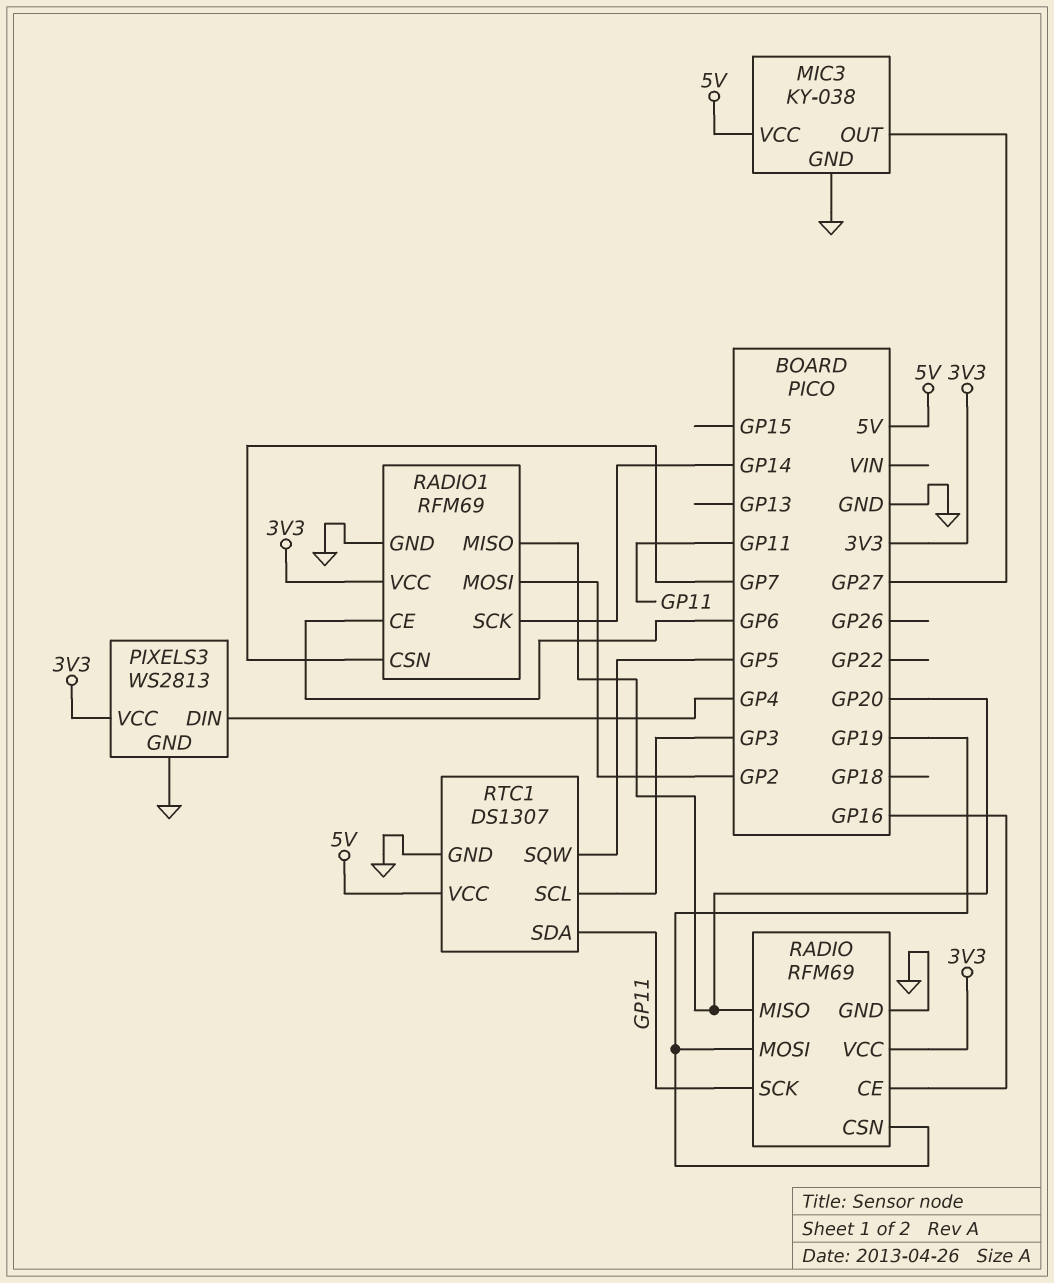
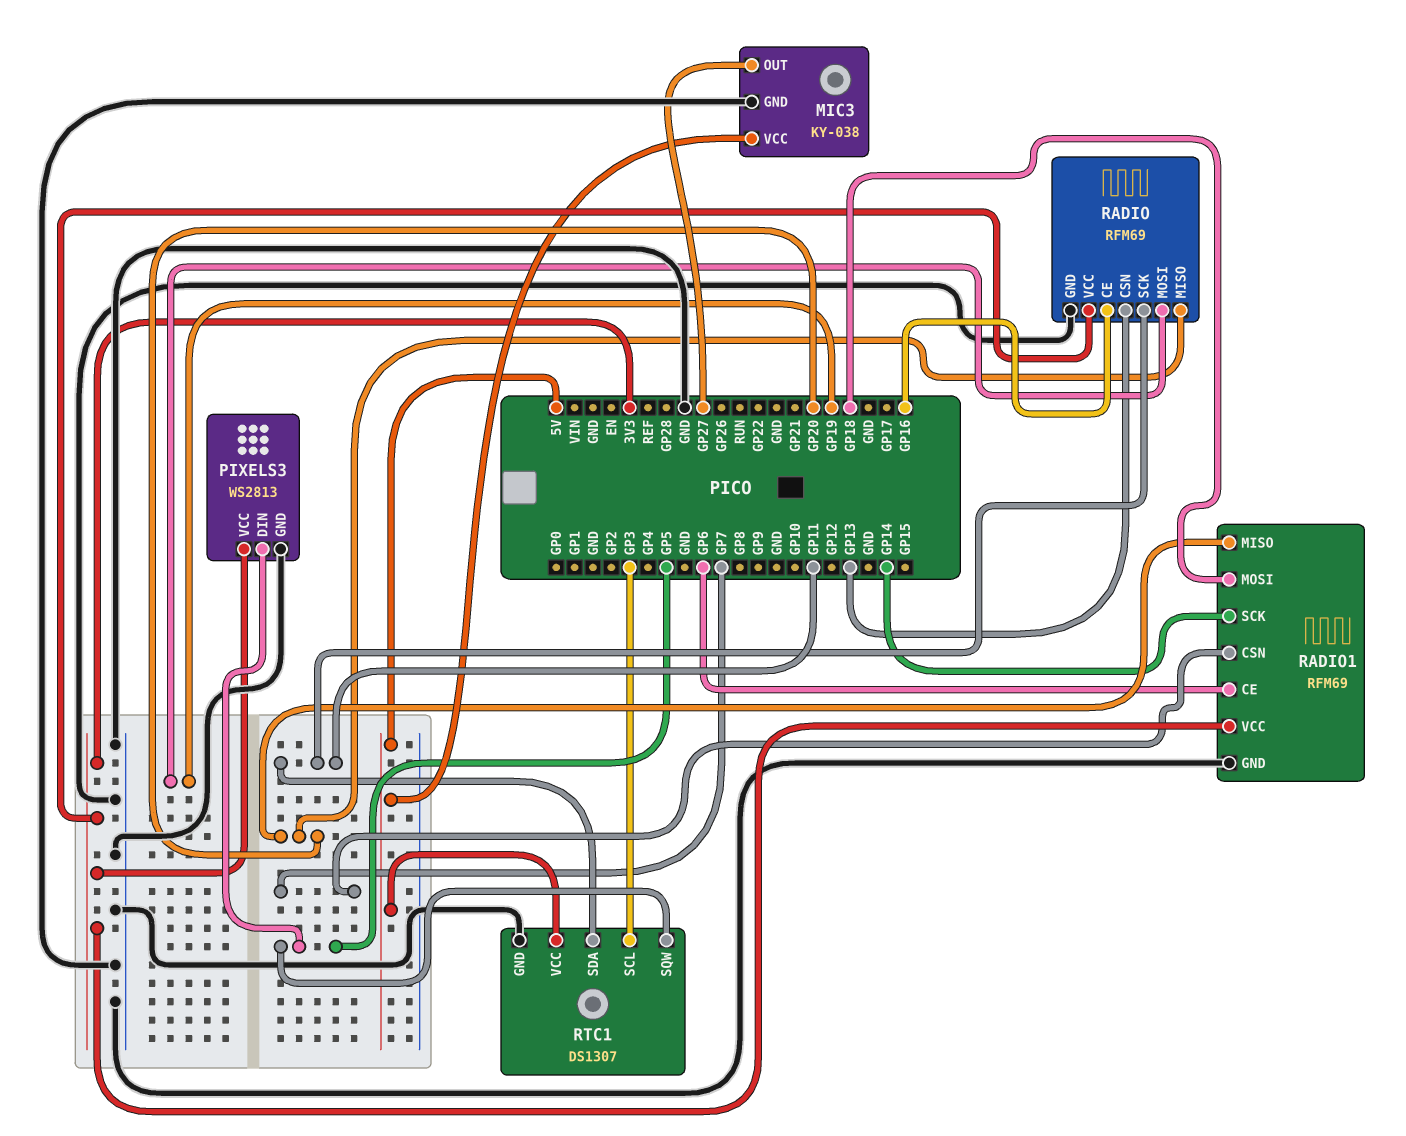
PIXELS3 pin DIN: GP4 -> GP5
RADIO pin CSN: GP19 -> GP13
RADIO1 pin MOSI: GP2 -> GP18

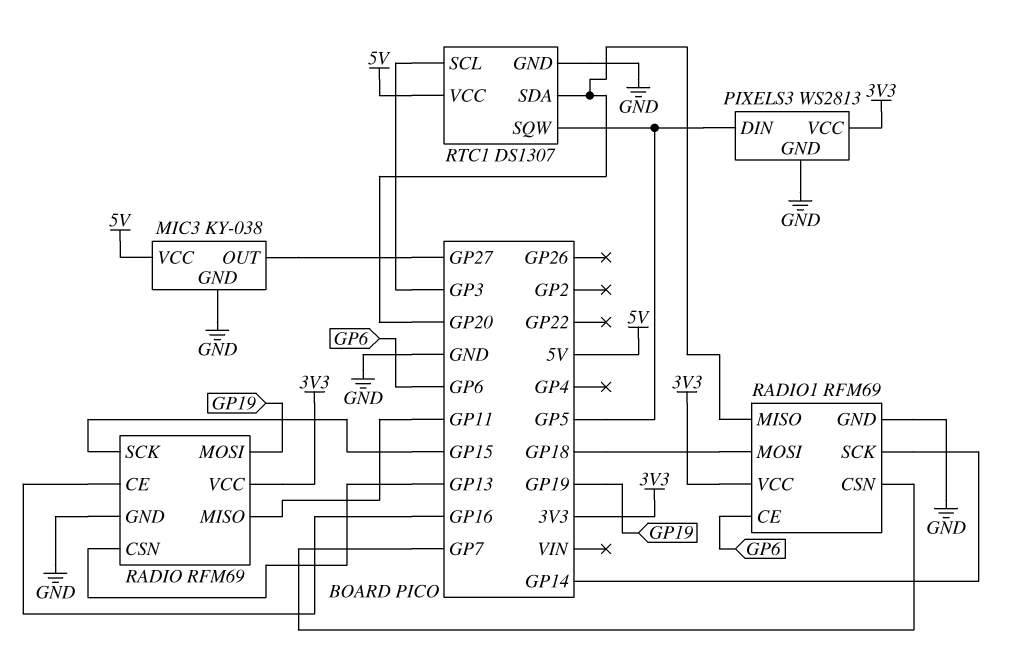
RADIO pin MISO: GP20 -> GP11
RADIO pin SCK: GP11 -> GP15
RTC1 pin SDA: GP11 -> GP20

